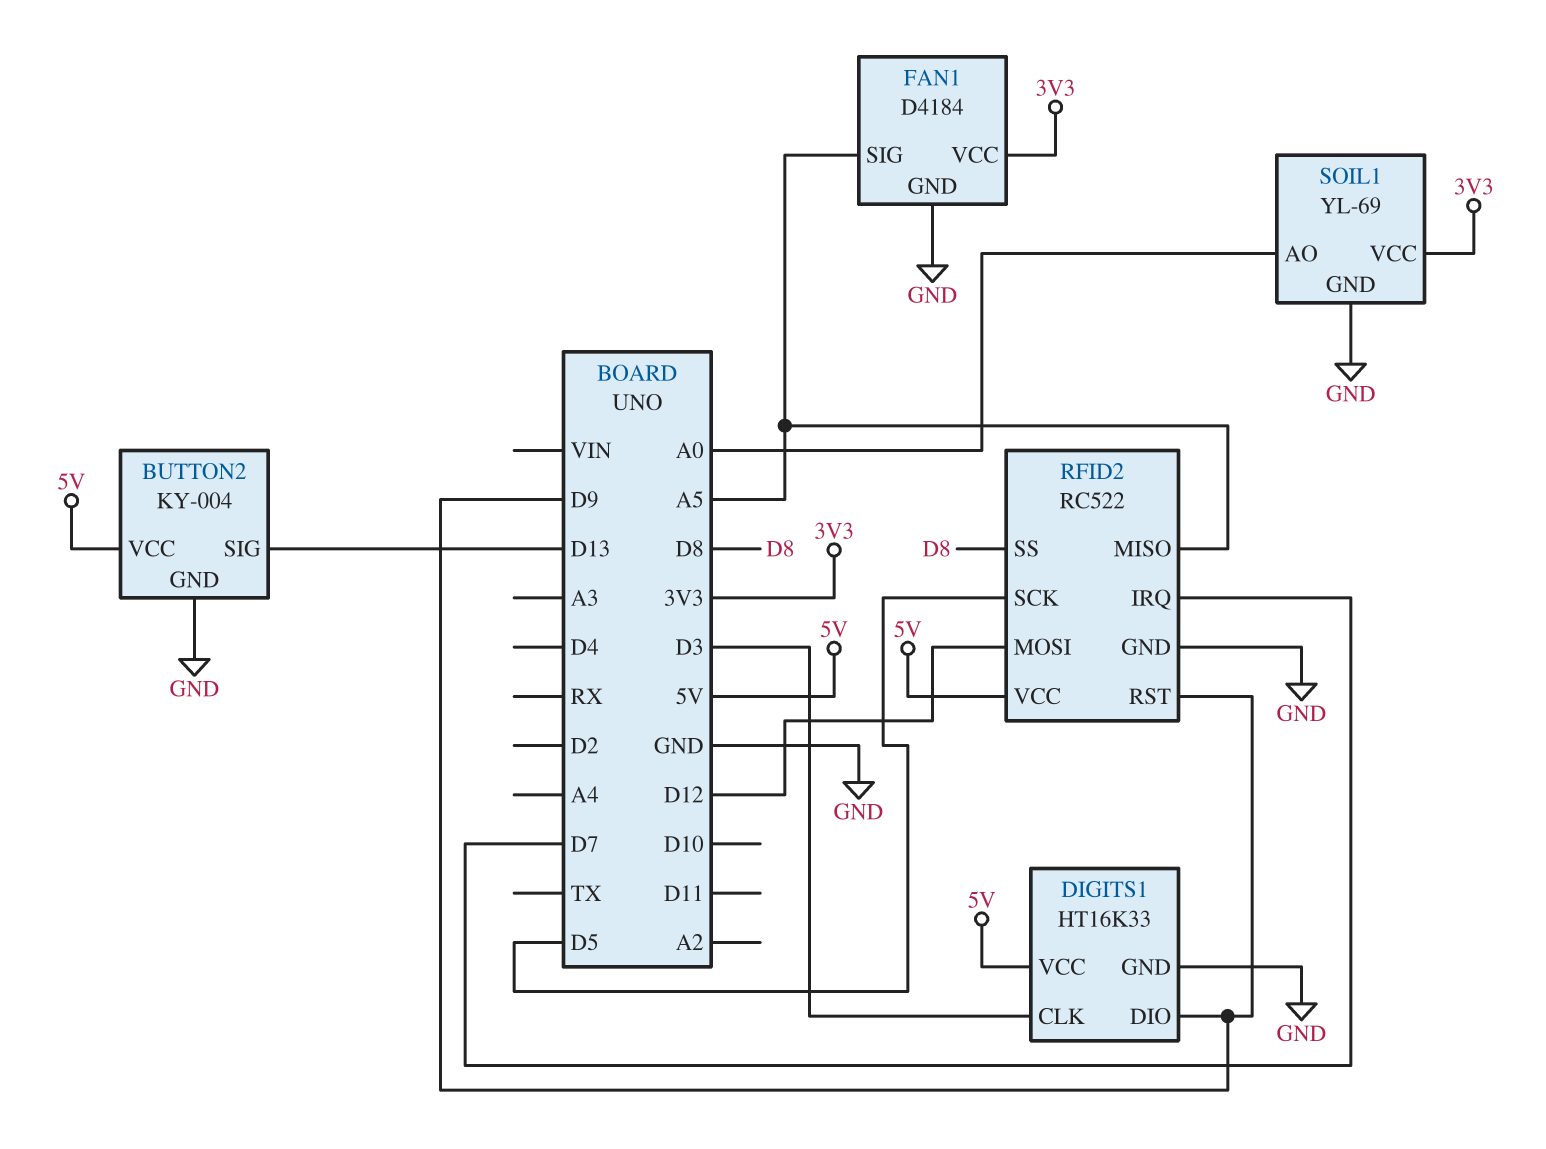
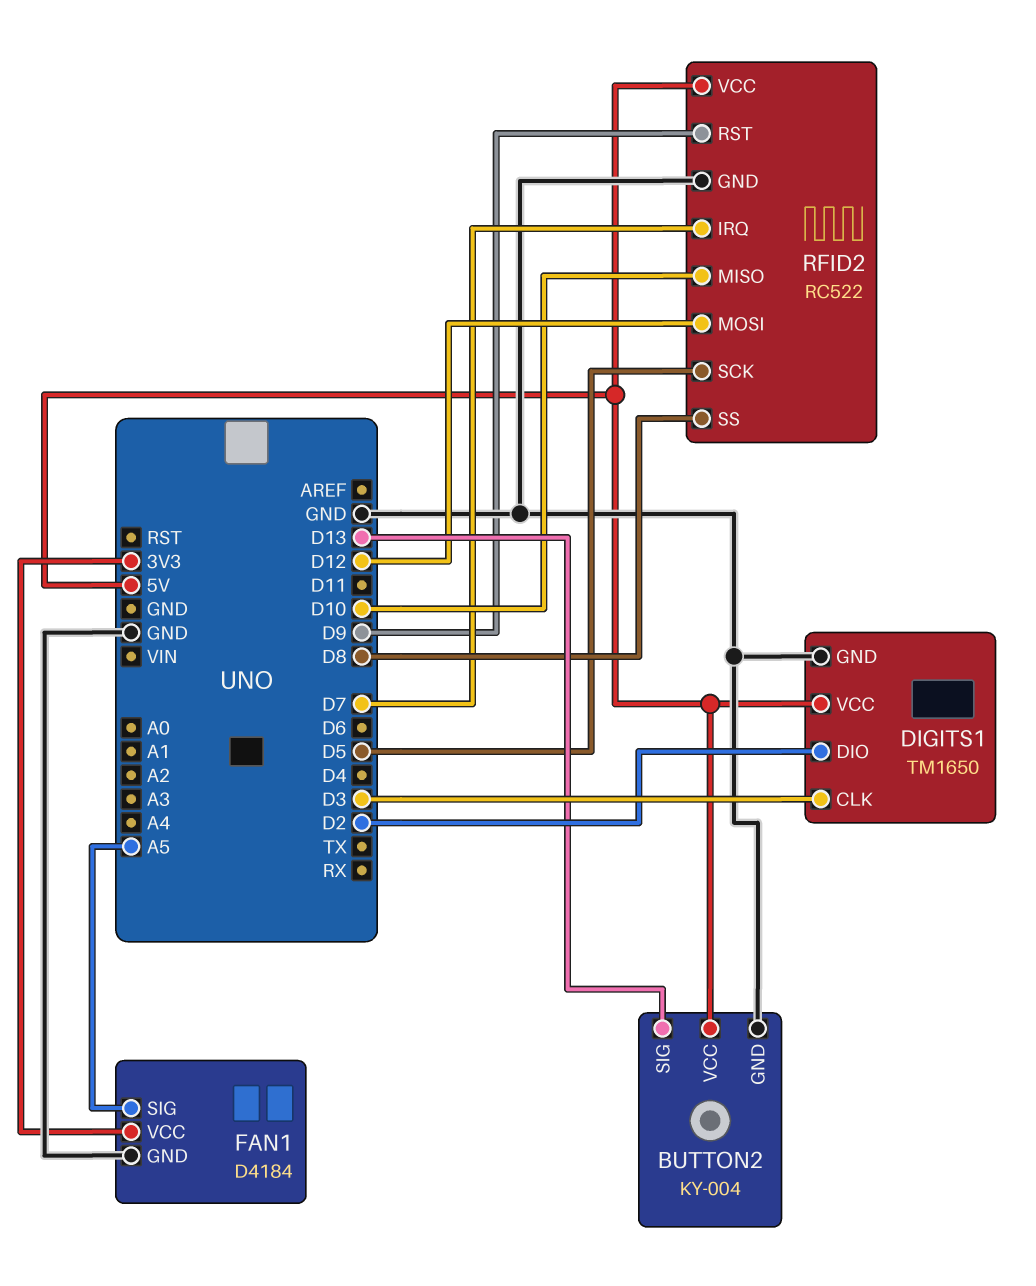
DIGITS1: HT16K33 -> TM1650
DIGITS1 pin DIO: D9 -> D2
RFID2 pin MISO: A5 -> D10
SOIL1: YL-69 -> none
SOIL1 pin AO: A0 -> none
SOIL1 pin GND: GND -> none
SOIL1 pin VCC: 3V3 -> none

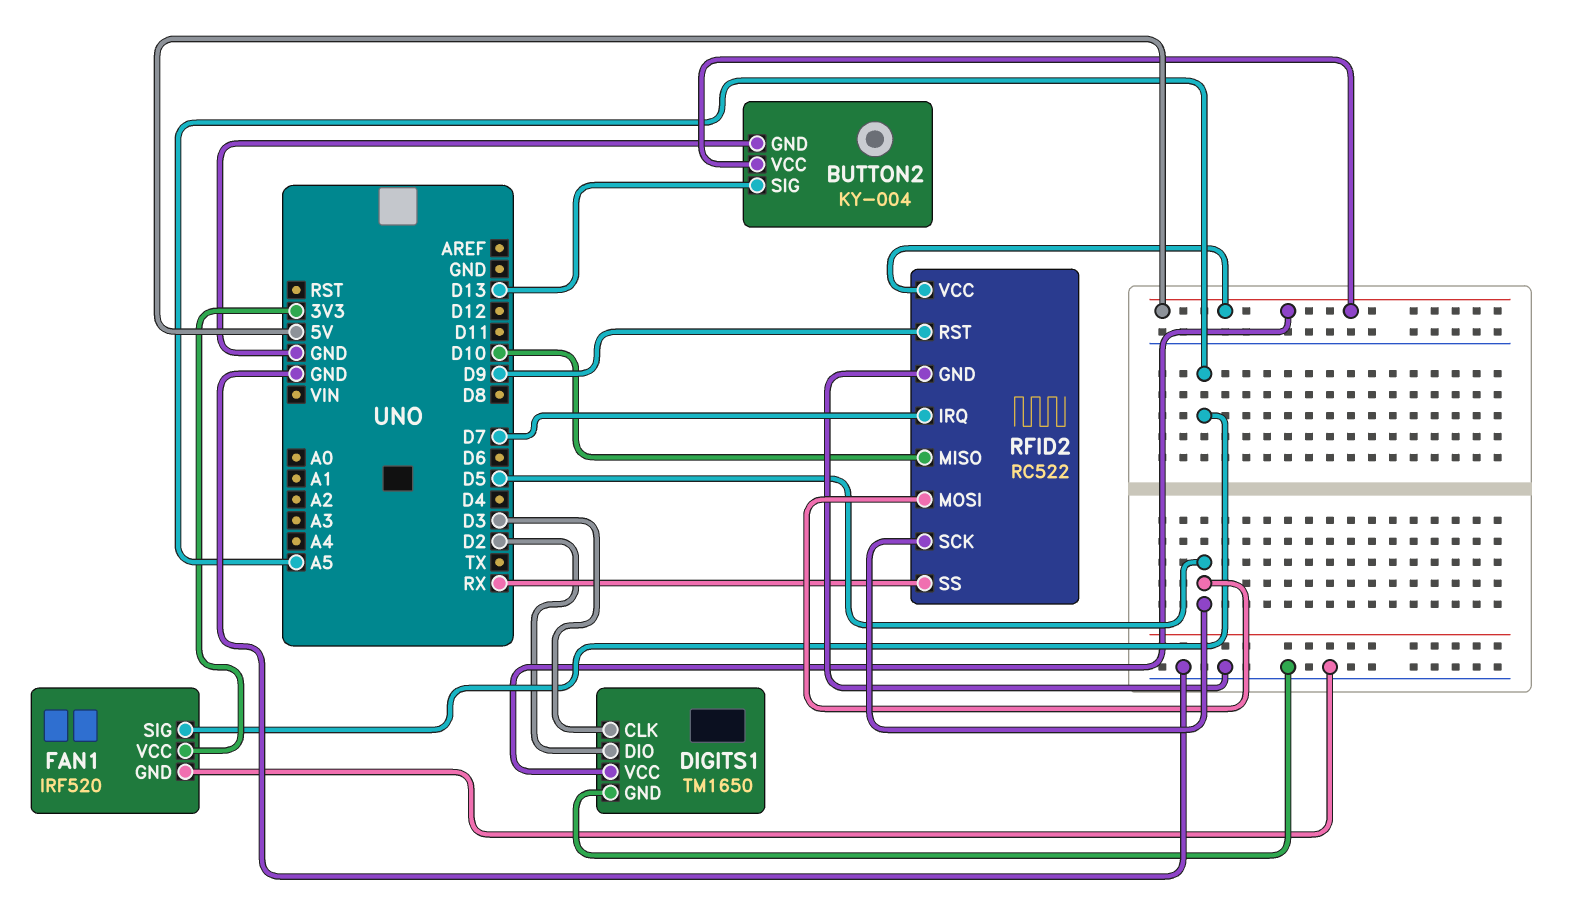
FAN1: D4184 -> IRF520
RFID2 pin MOSI: D12 -> D5
RFID2 pin SS: D8 -> RX

